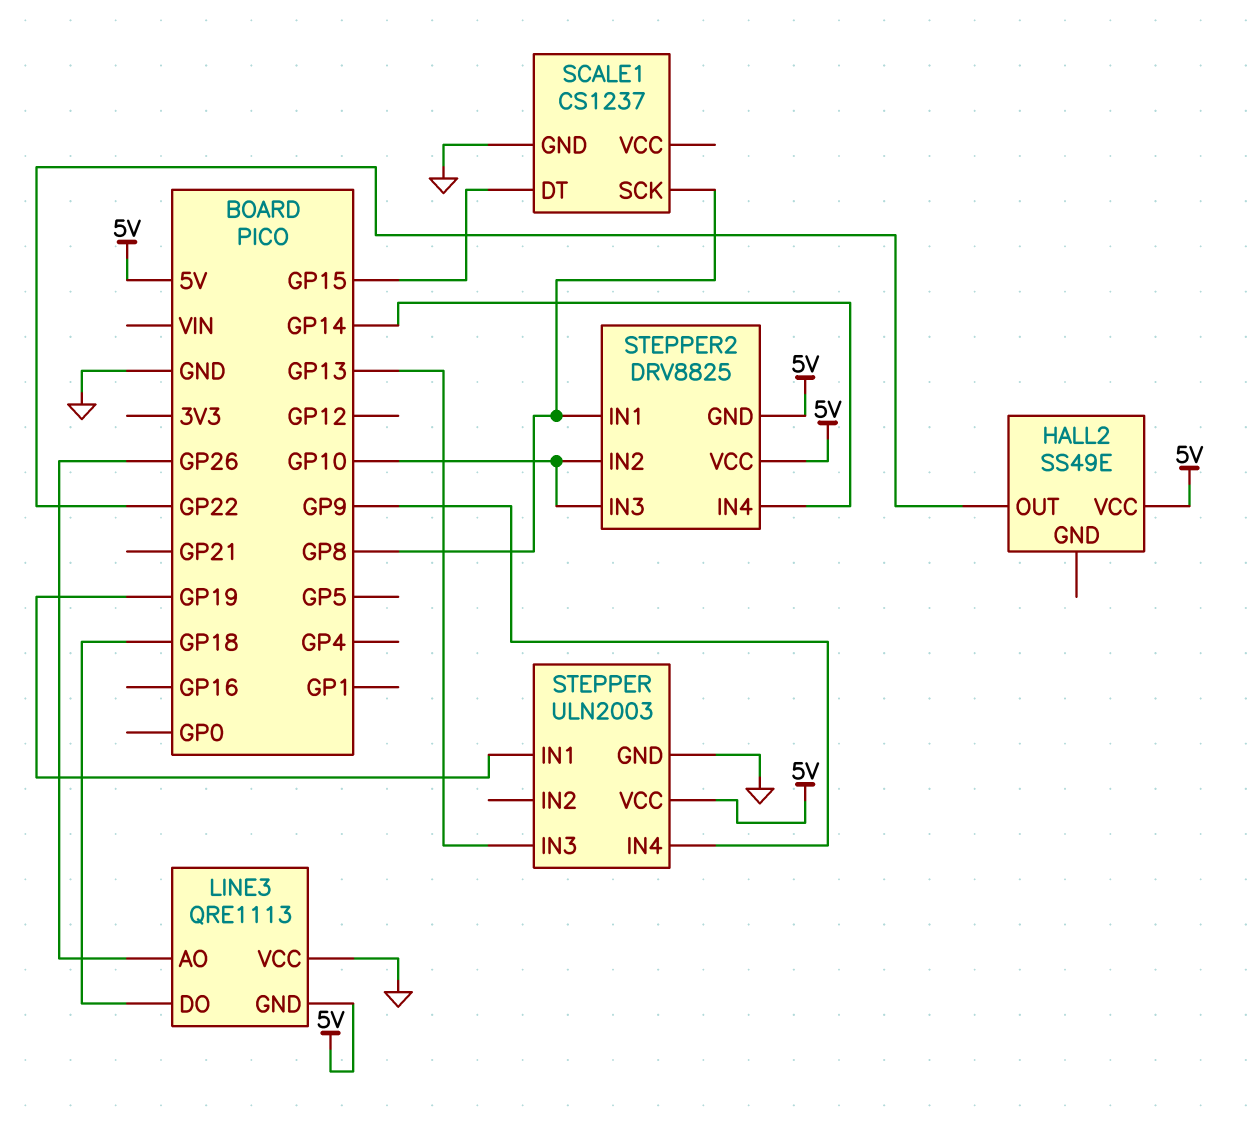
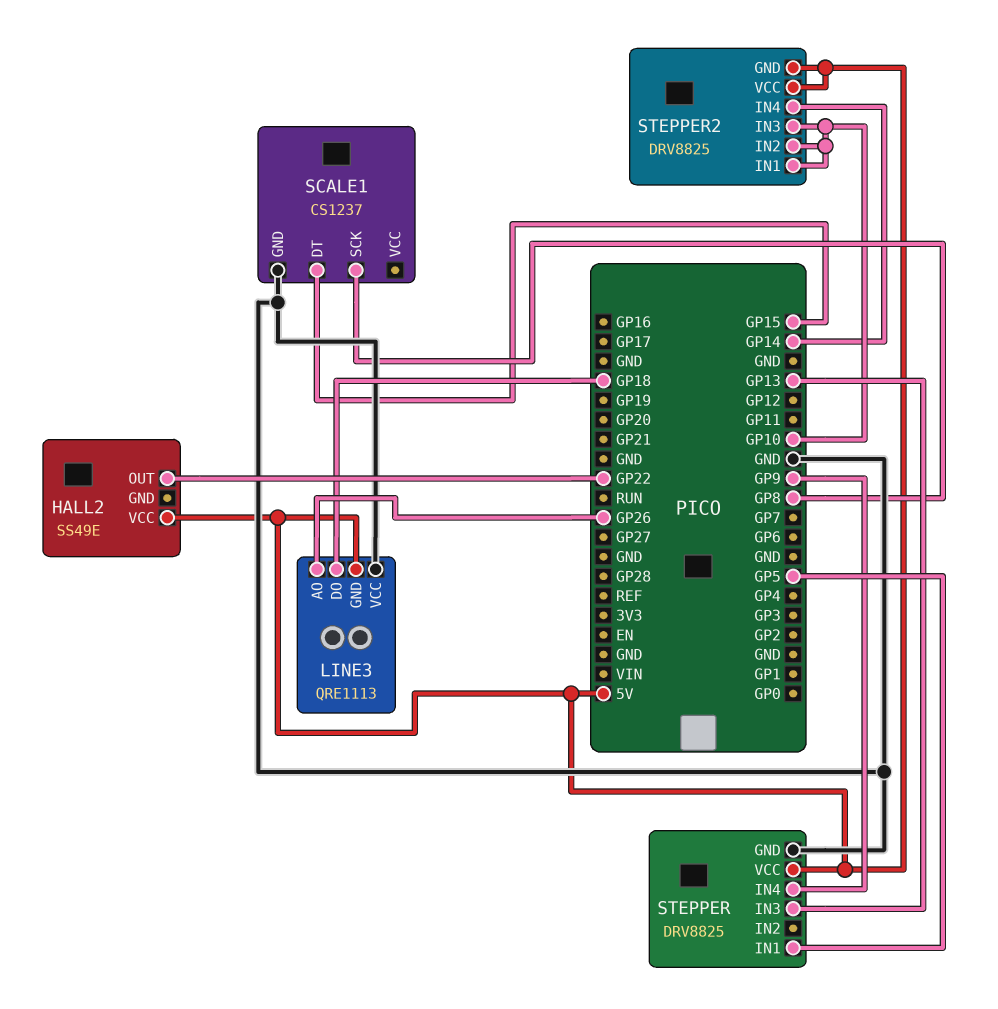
STEPPER: ULN2003 -> DRV8825
STEPPER pin IN1: GP19 -> GP5
STEPPER2 pin IN1: GP8 -> GP10

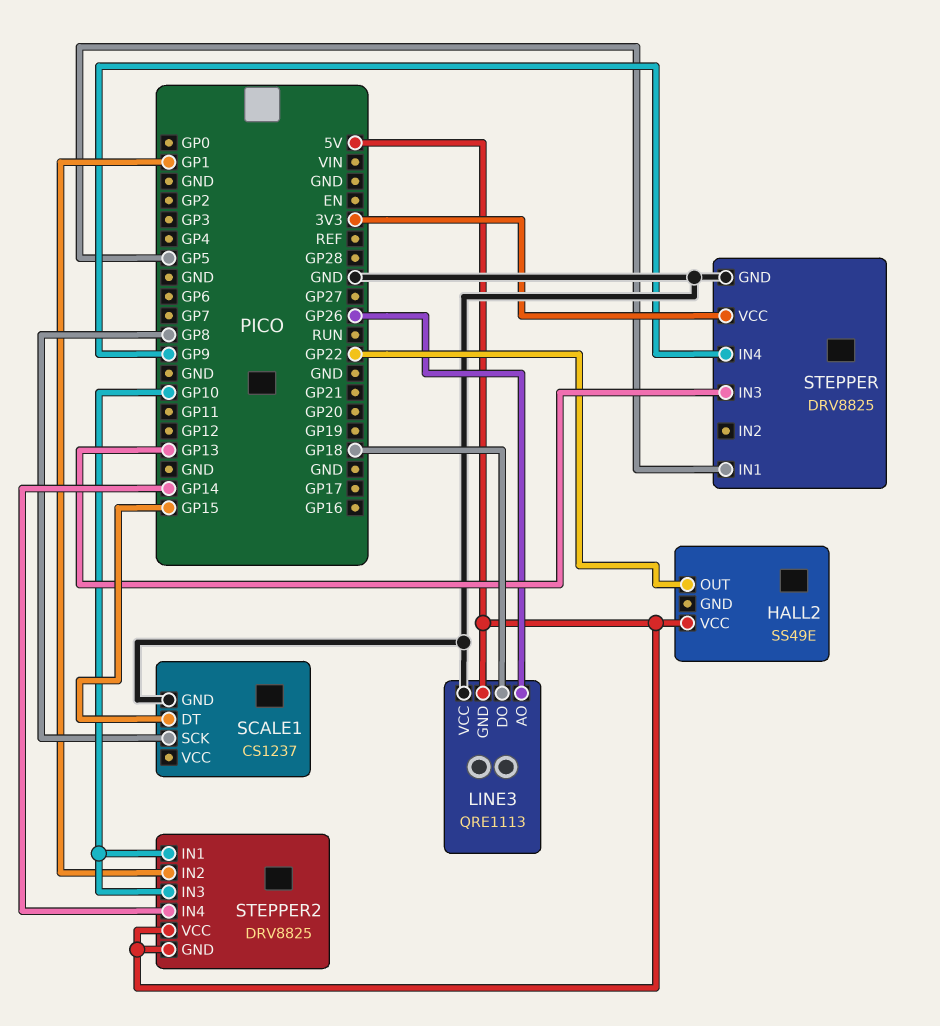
STEPPER pin VCC: 5V -> 3V3
STEPPER2 pin IN2: GP10 -> GP1

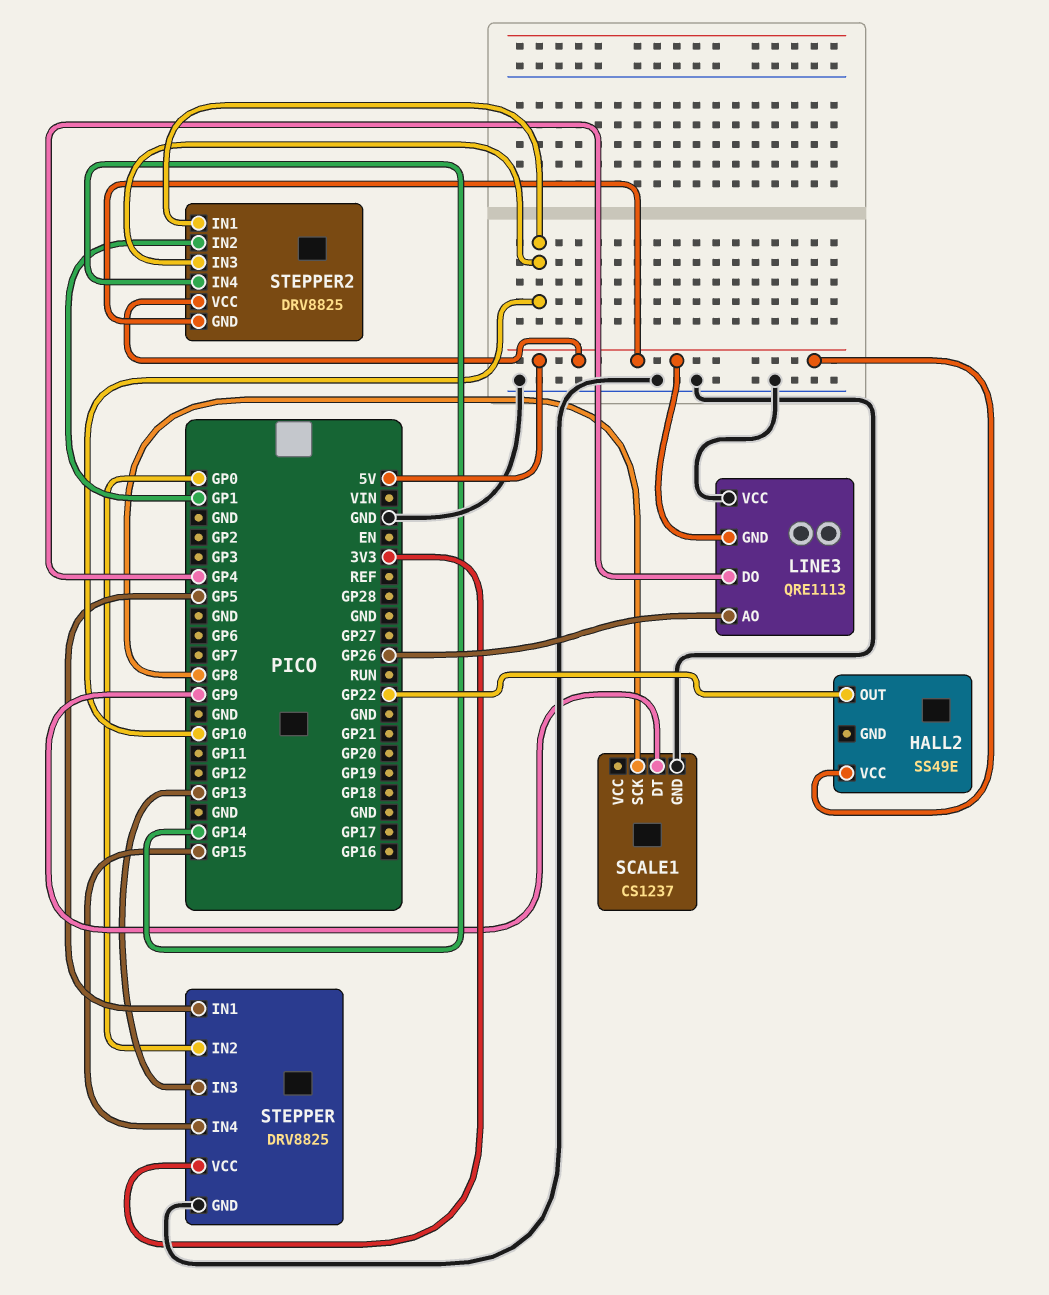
LINE3 pin DO: GP18 -> GP4
SCALE1 pin DT: GP15 -> GP9
STEPPER pin IN2: none -> GP0
STEPPER pin IN4: GP9 -> GP15

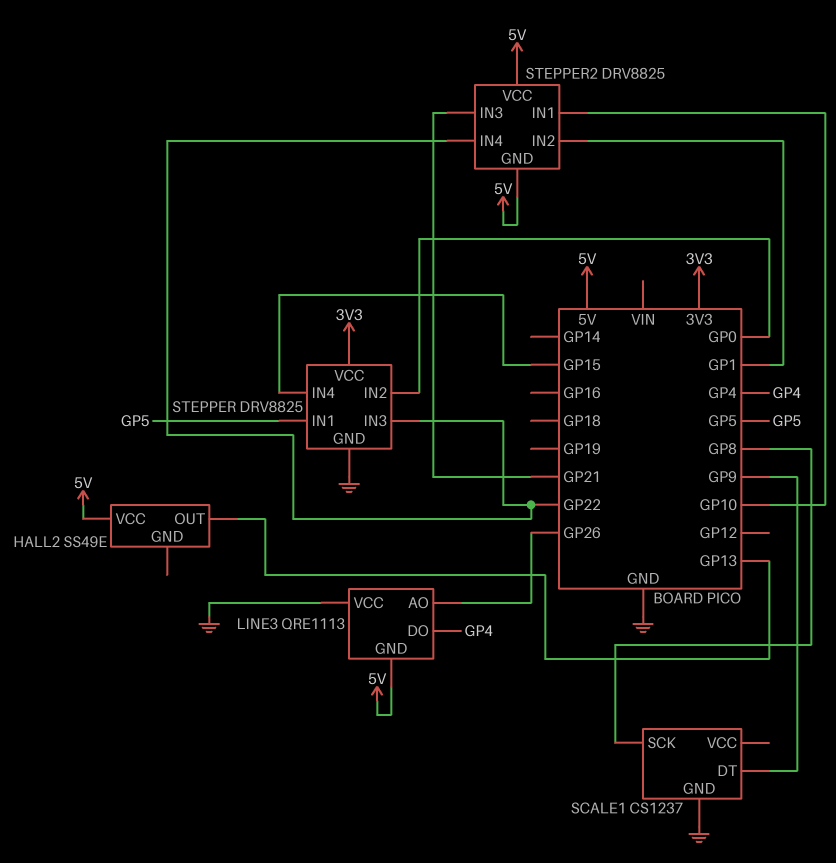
HALL2 pin OUT: GP22 -> GP13
STEPPER pin IN3: GP13 -> GP22
STEPPER2 pin IN3: GP10 -> GP21
STEPPER2 pin IN4: GP14 -> GP22

